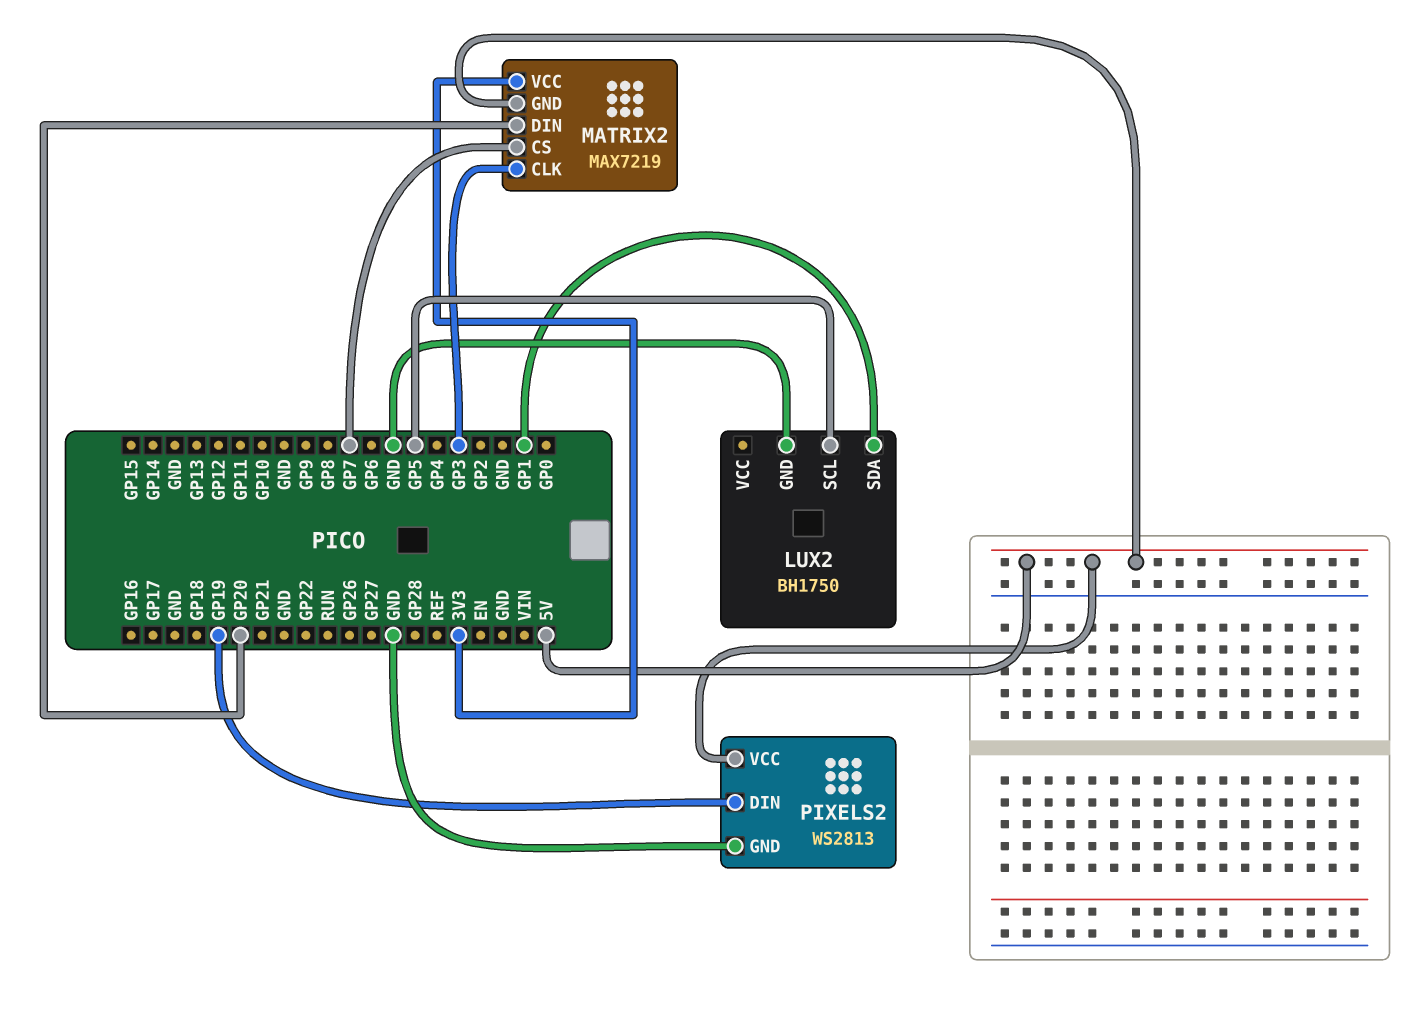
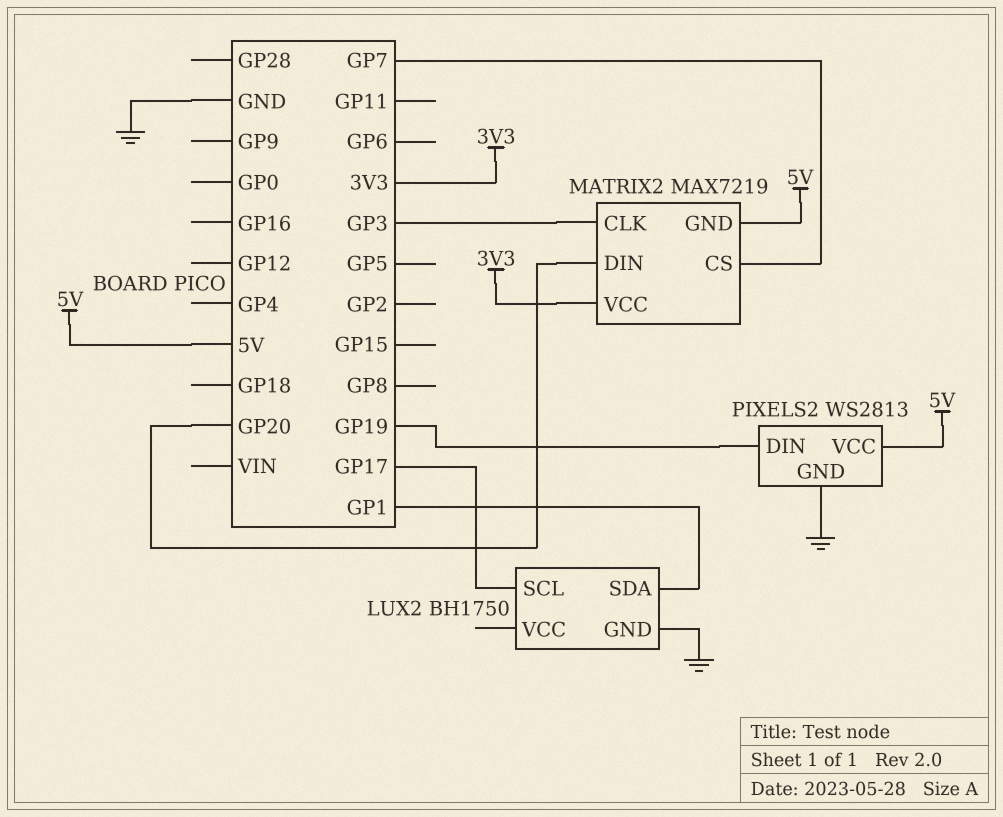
LUX2 pin SCL: GP5 -> GP17

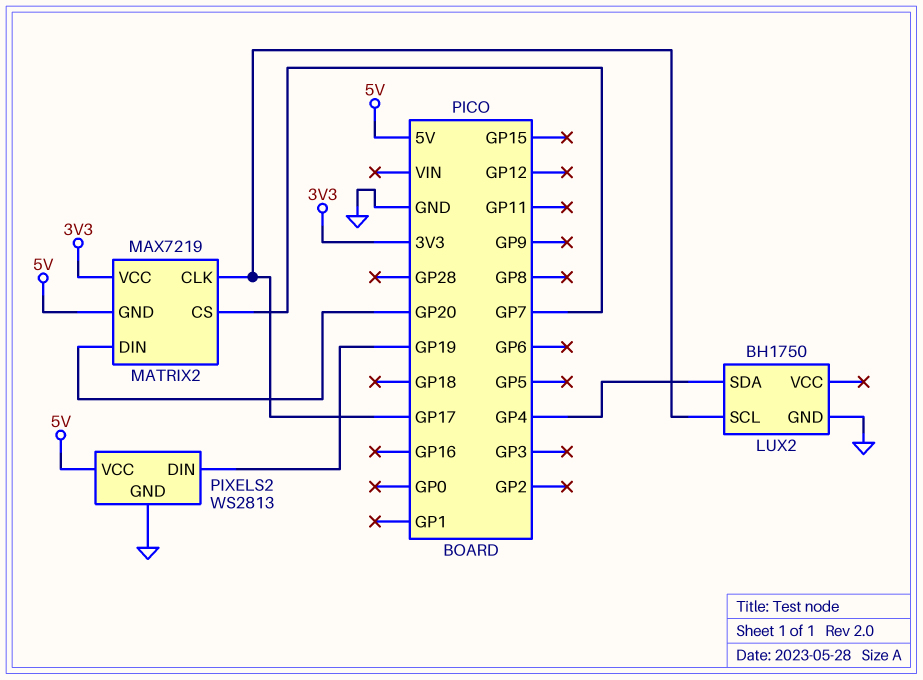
LUX2 pin SDA: GP1 -> GP4
MATRIX2 pin CLK: GP3 -> GP17

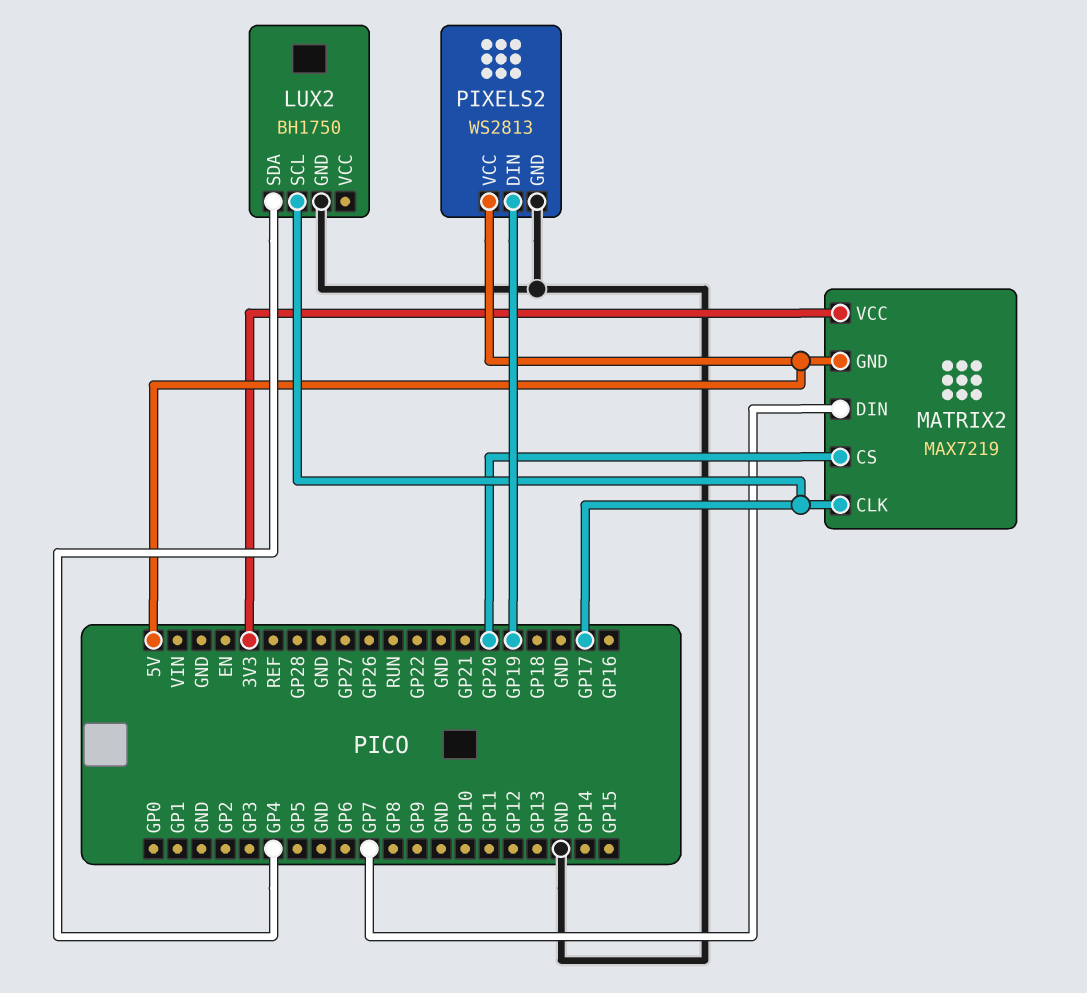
MATRIX2 pin CS: GP7 -> GP20
MATRIX2 pin DIN: GP20 -> GP7

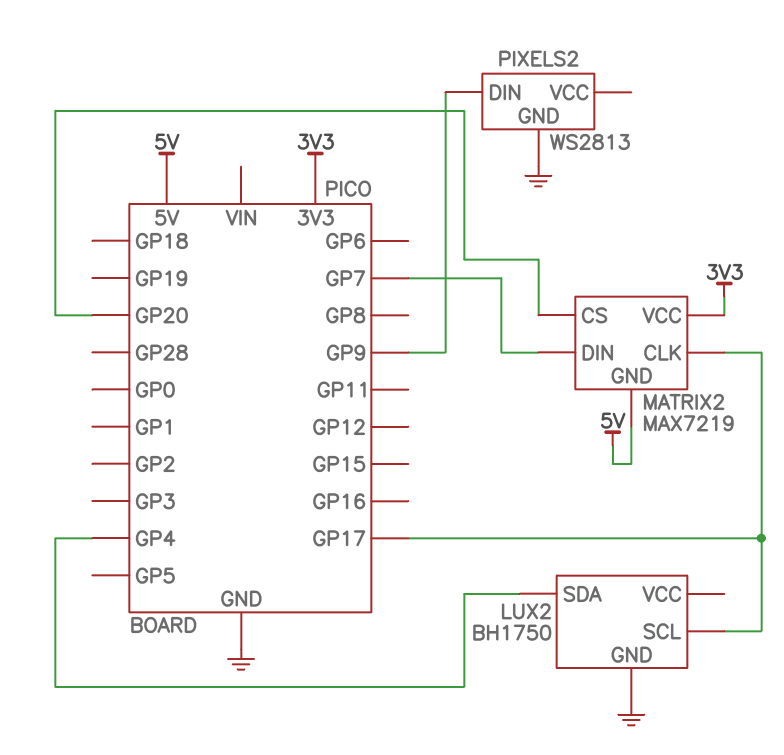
PIXELS2 pin DIN: GP19 -> GP9
PIXELS2 pin VCC: 5V -> none

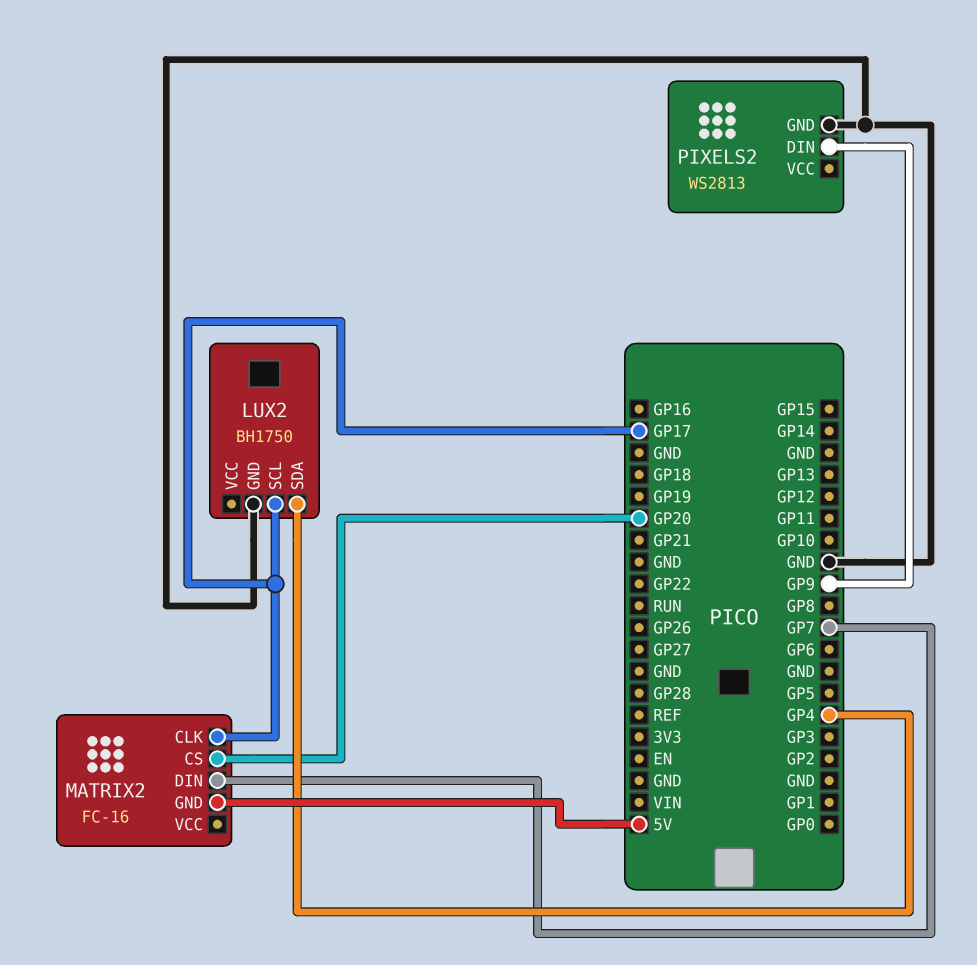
MATRIX2: MAX7219 -> FC-16
MATRIX2 pin VCC: 3V3 -> none

